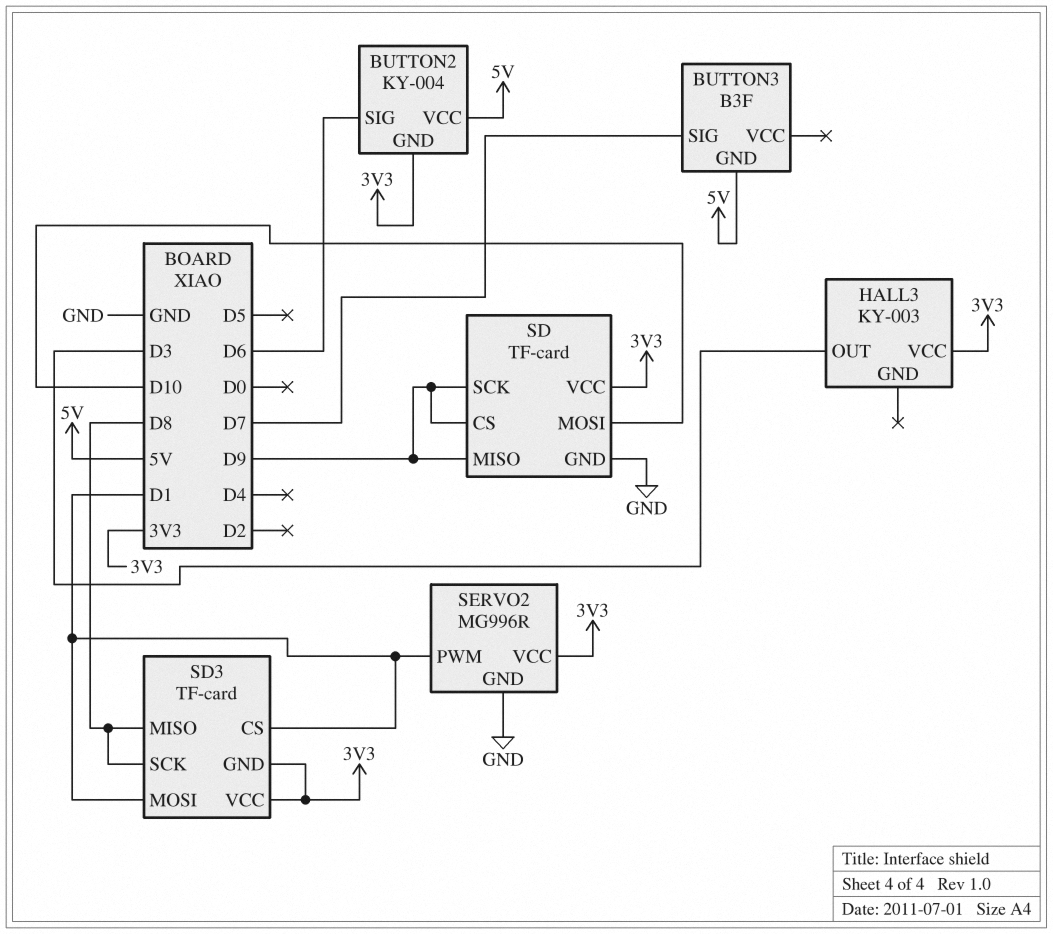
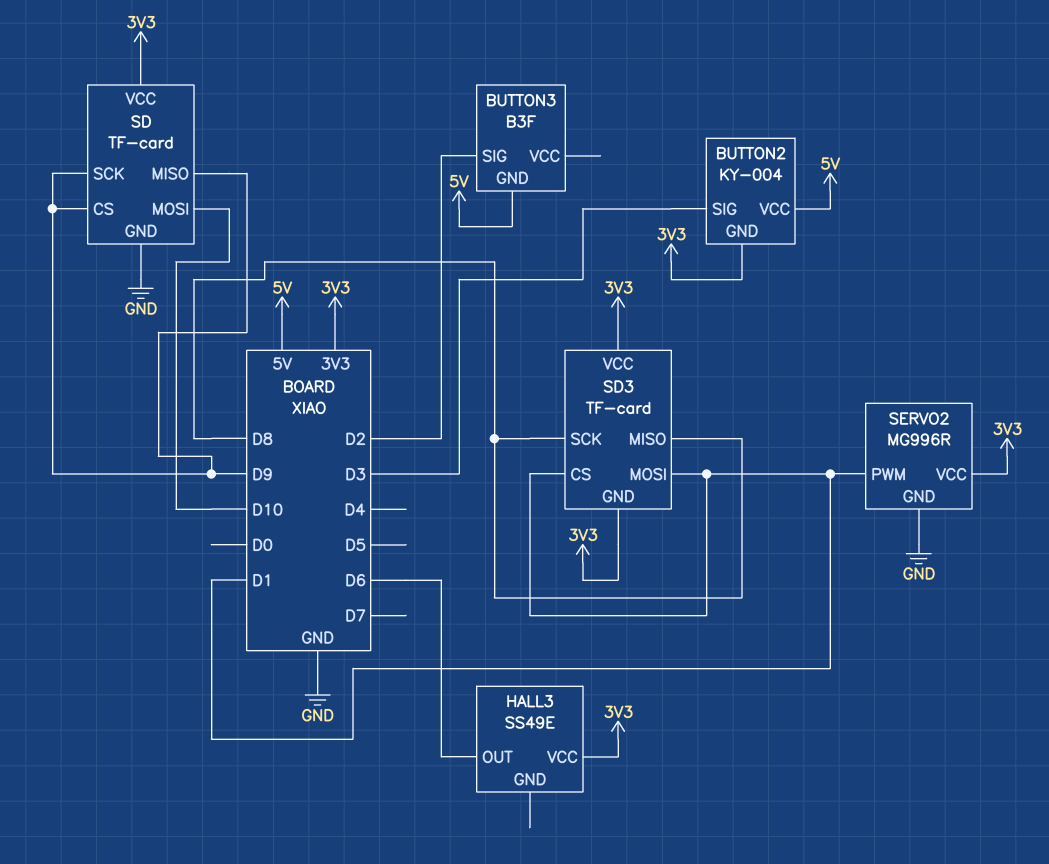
BUTTON2 pin SIG: D6 -> D3
BUTTON3 pin SIG: D7 -> D2
HALL3: KY-003 -> SS49E
HALL3 pin OUT: D3 -> D6

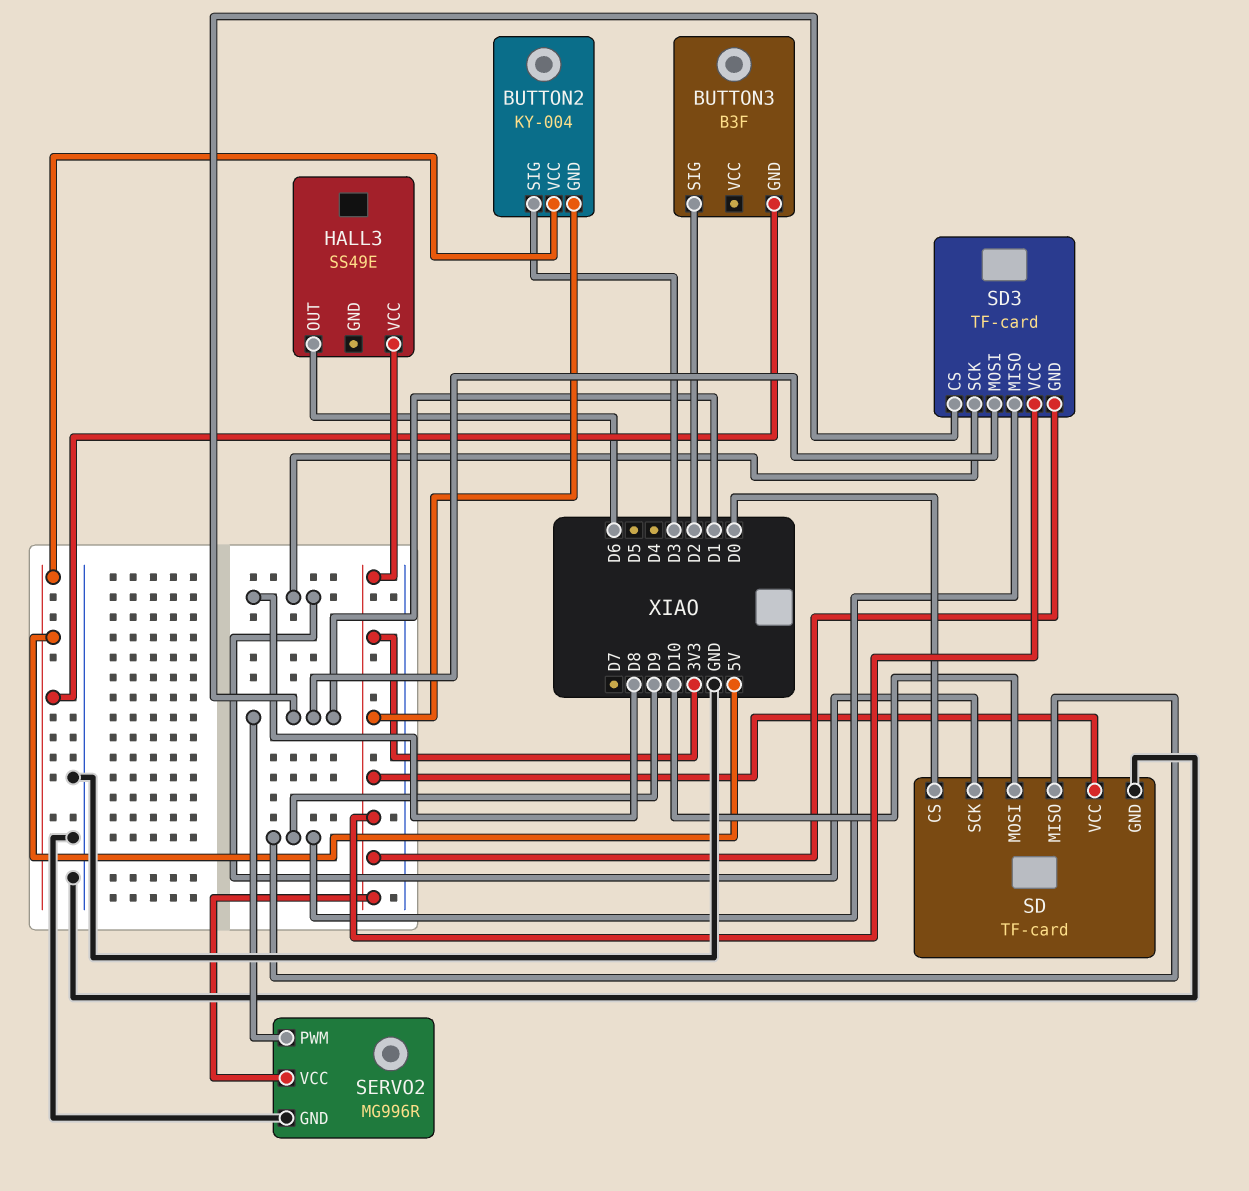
SD pin CS: D9 -> D0
SD pin SCK: D9 -> D8
SD3 pin MISO: D8 -> D9

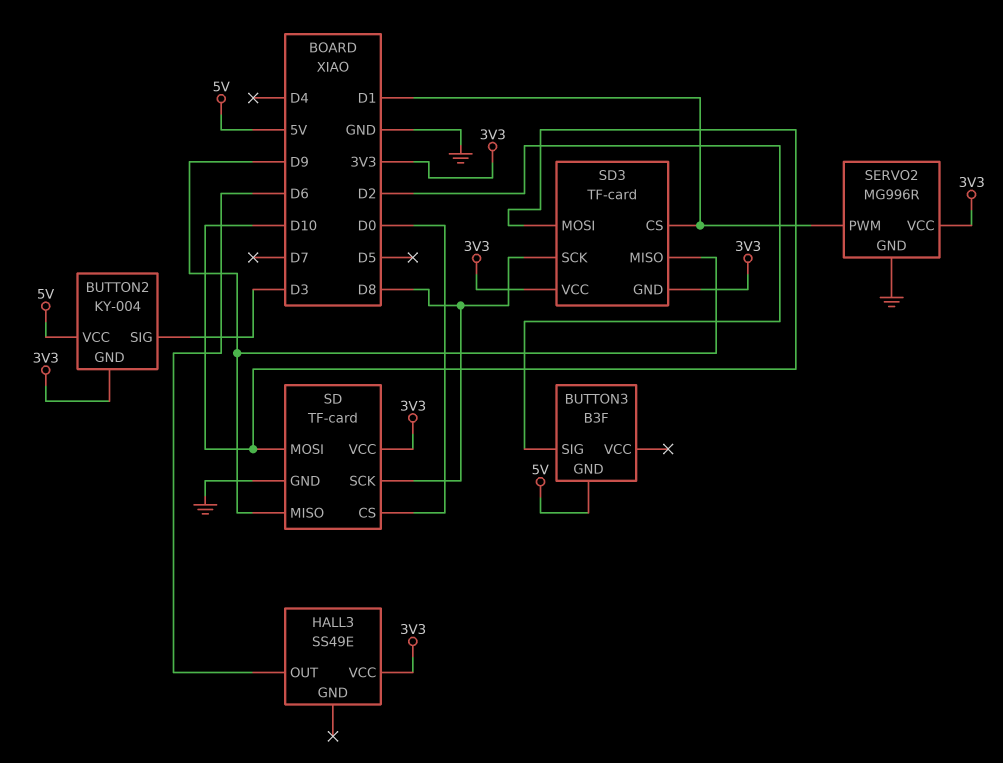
SD3 pin MOSI: D1 -> D10

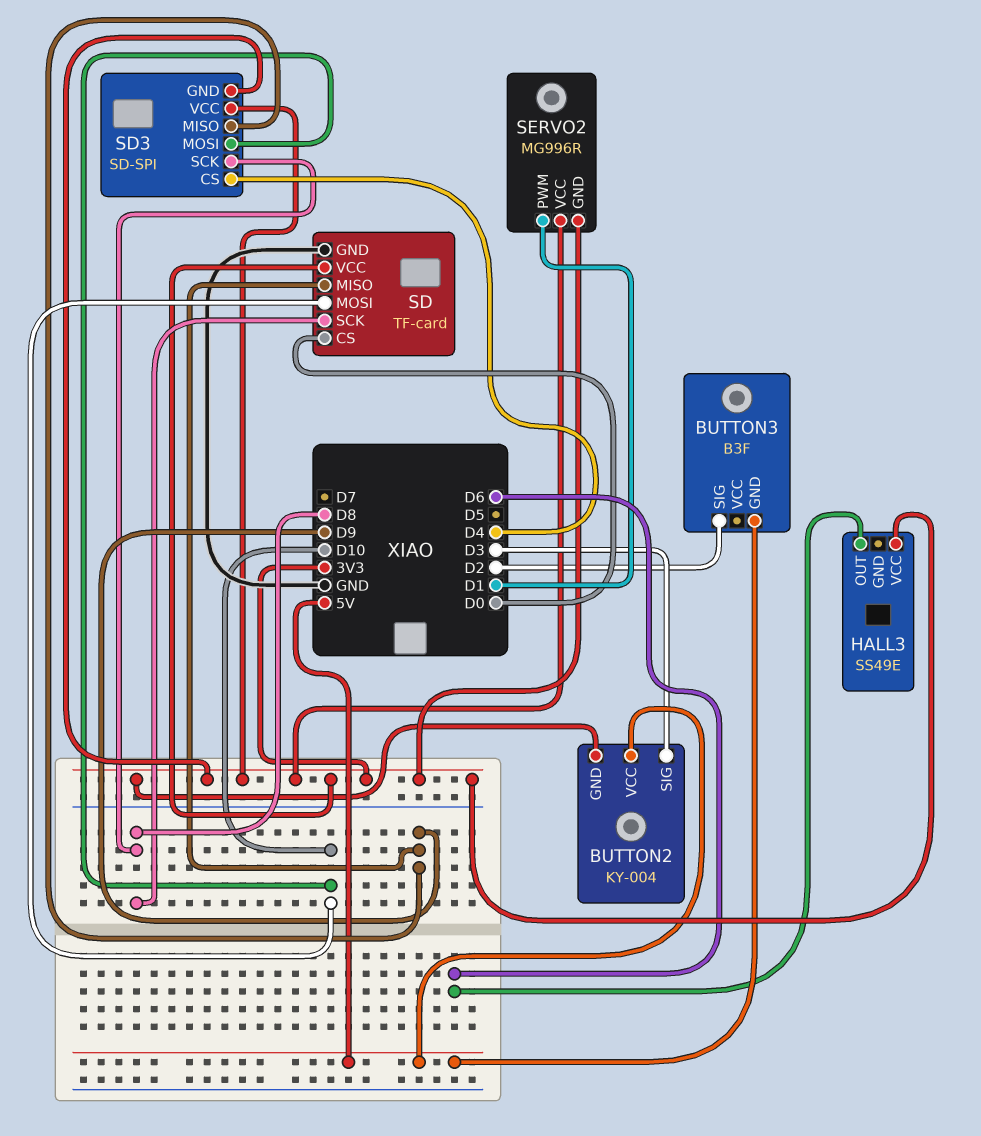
SD3: TF-card -> SD-SPI
SD3 pin CS: D1 -> D4
SERVO2 pin GND: GND -> 3V3

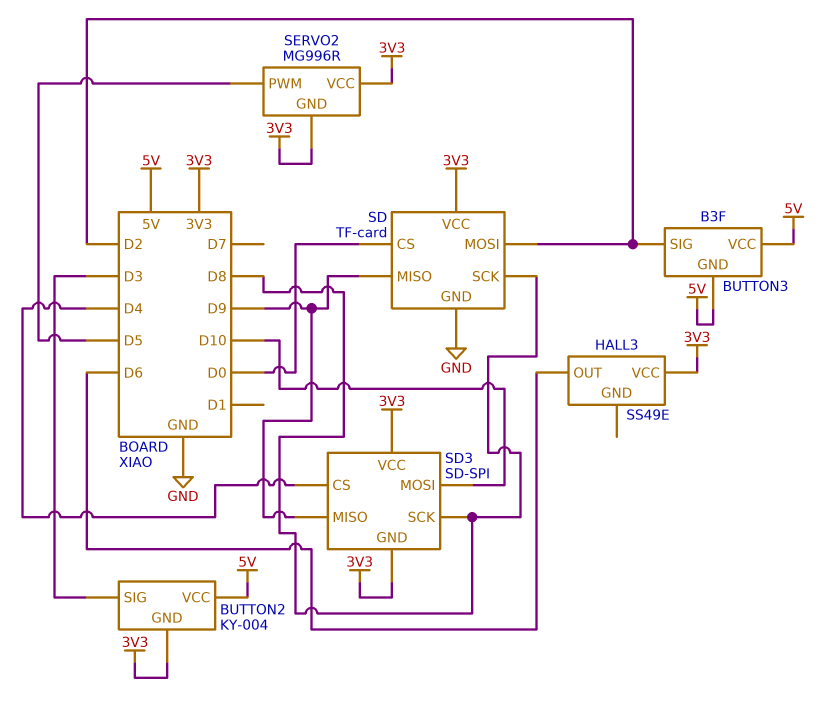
BUTTON3 pin VCC: none -> 5V
SD pin MOSI: D10 -> D2
SERVO2 pin PWM: D1 -> D5

